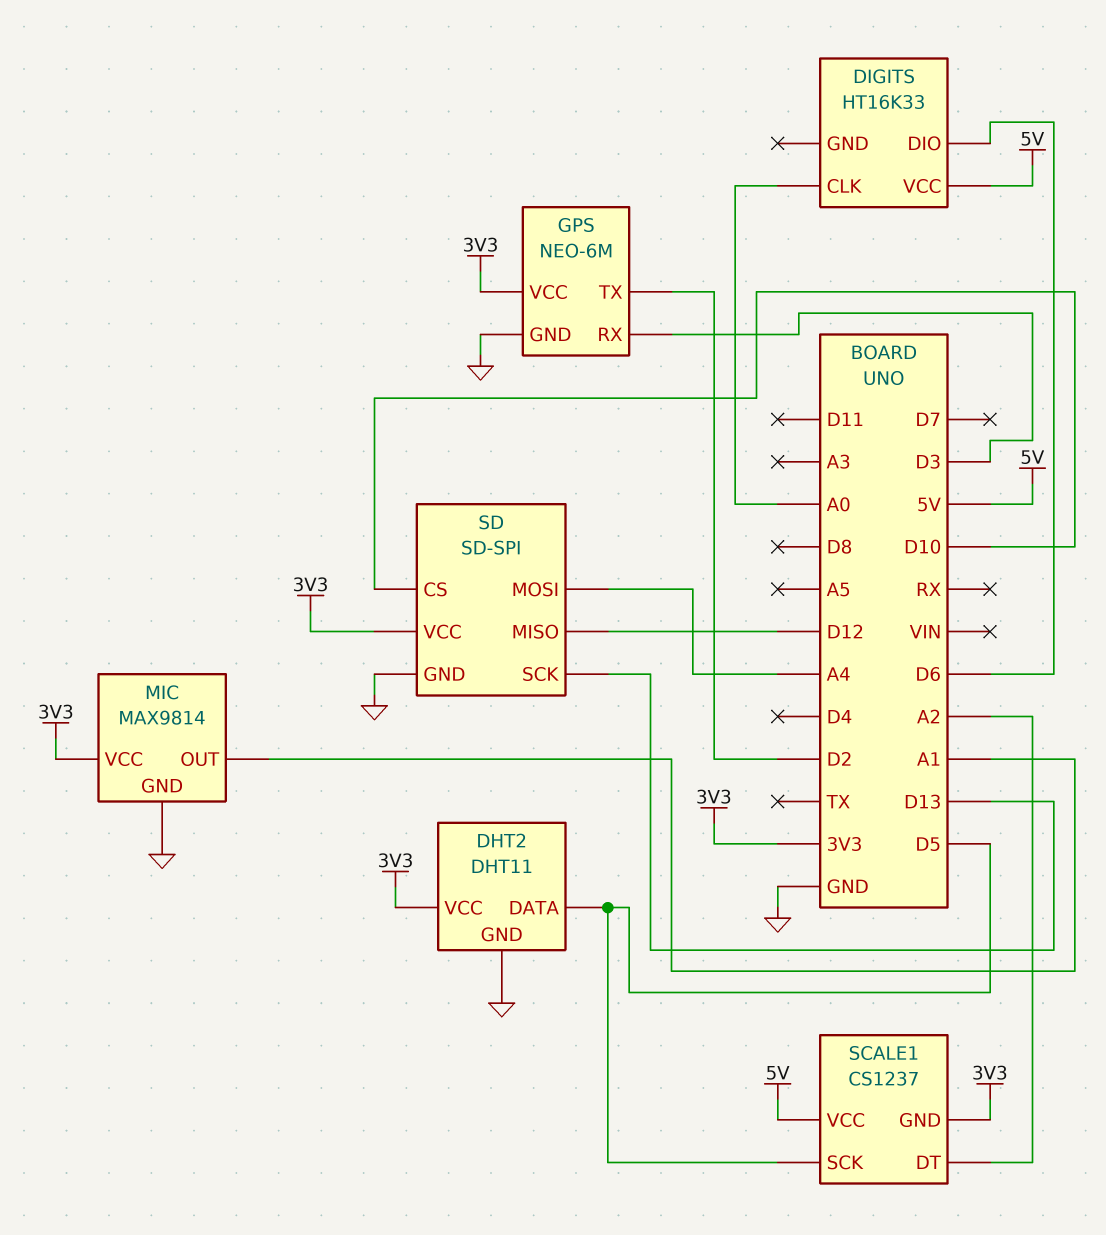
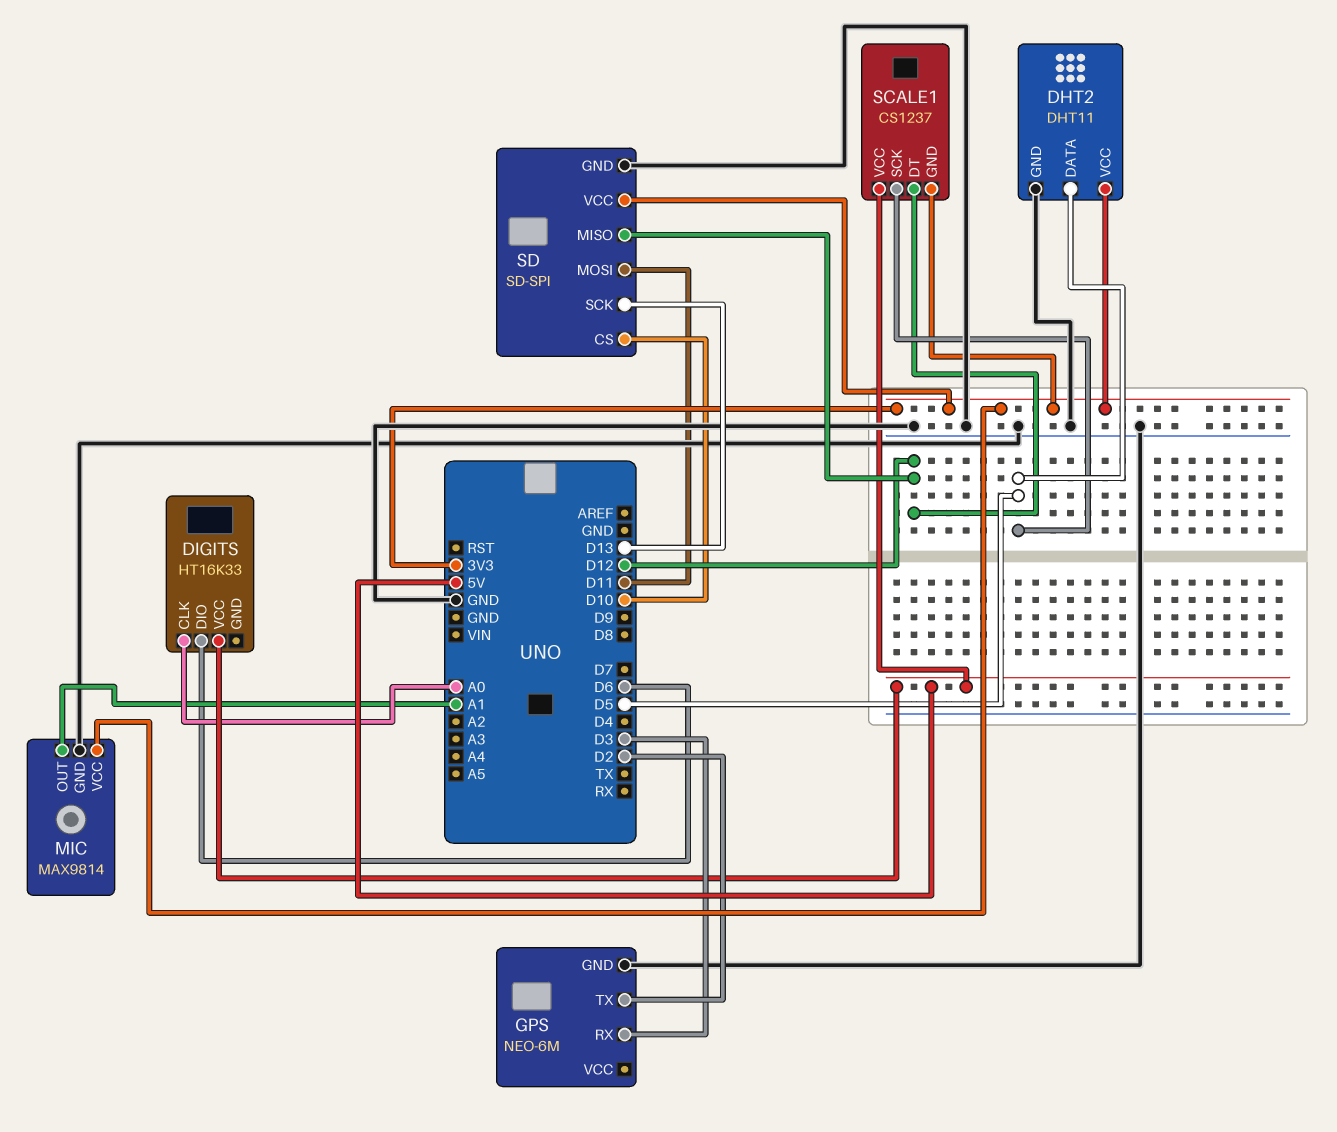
GPS pin VCC: 3V3 -> none
SCALE1 pin DT: A2 -> D12
SD pin MOSI: A4 -> D11

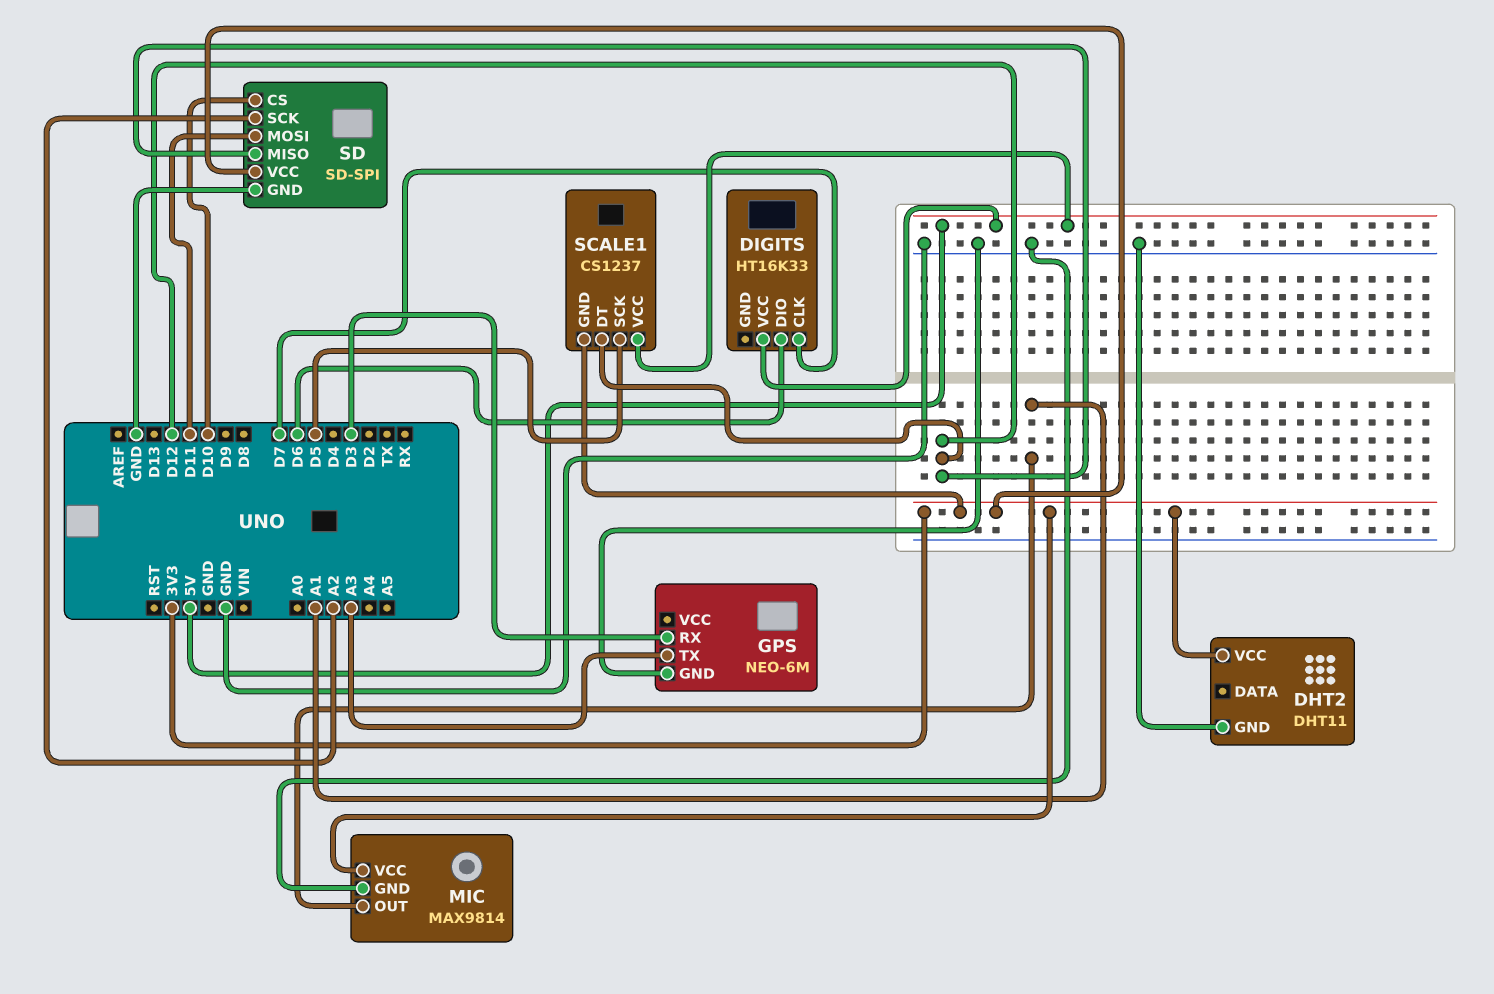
DHT2 pin DATA: D5 -> none
DIGITS pin CLK: A0 -> D7
GPS pin TX: D2 -> A3
SD pin SCK: D13 -> A2

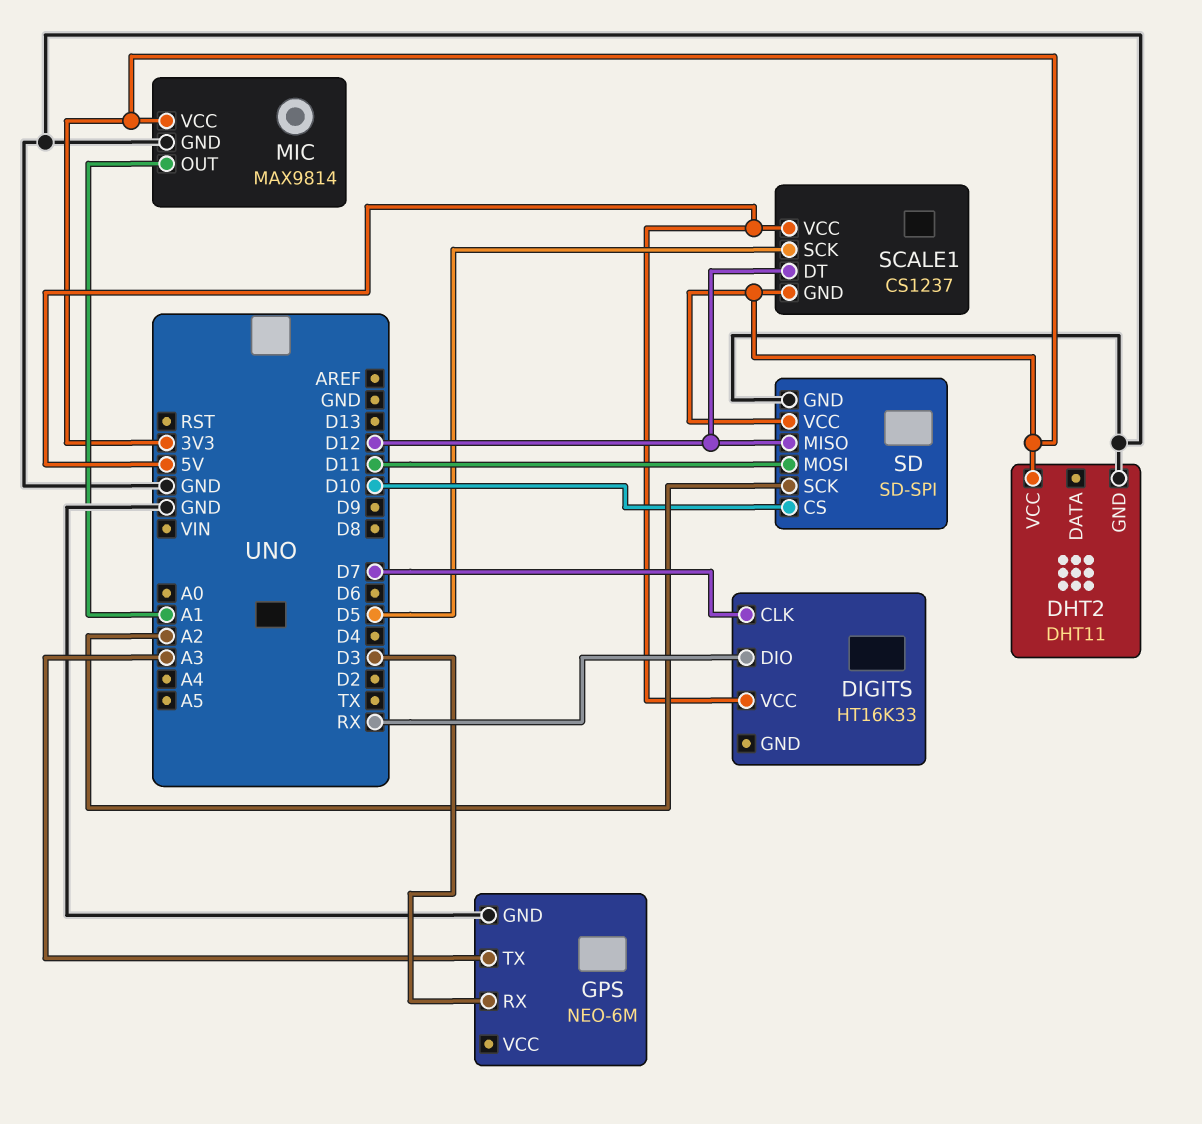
DIGITS pin DIO: D6 -> RX

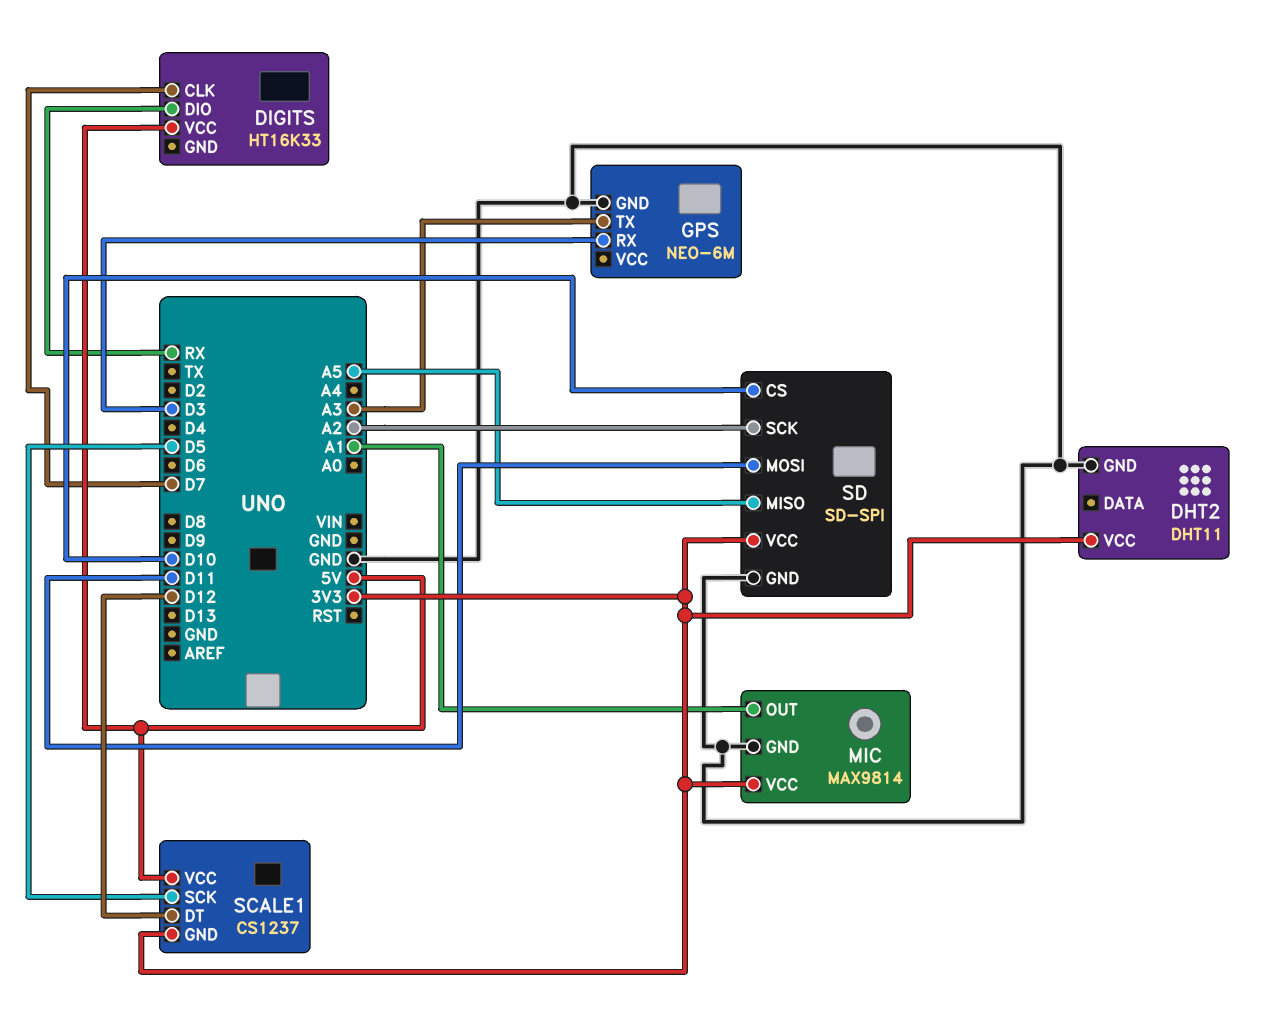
SD pin MISO: D12 -> A5

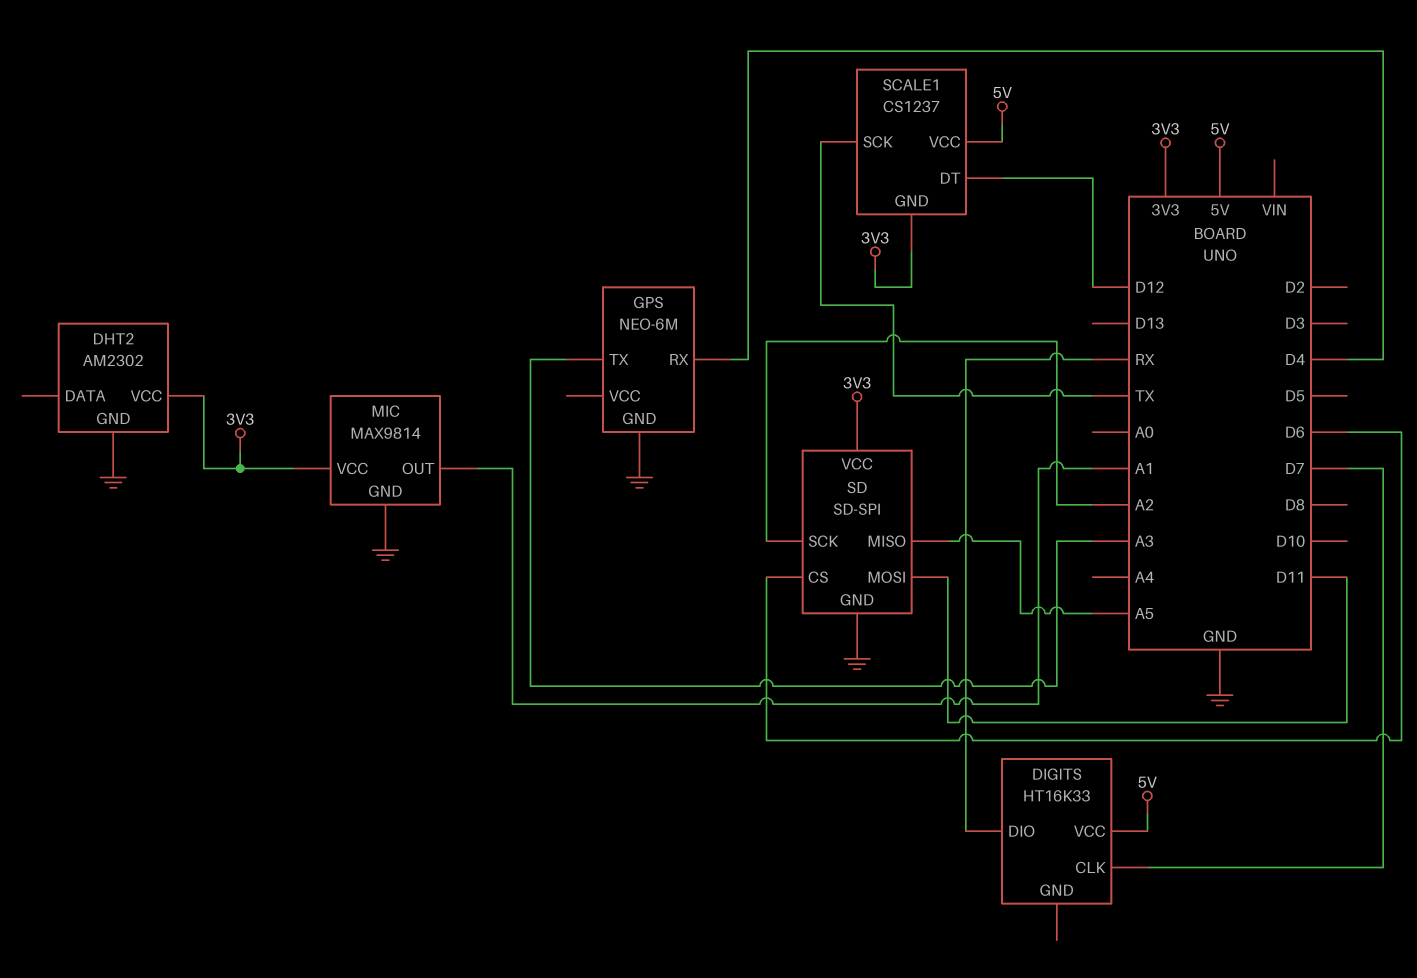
DHT2: DHT11 -> AM2302
GPS pin RX: D3 -> D4
SCALE1 pin SCK: D5 -> TX
SD pin CS: D10 -> D6

